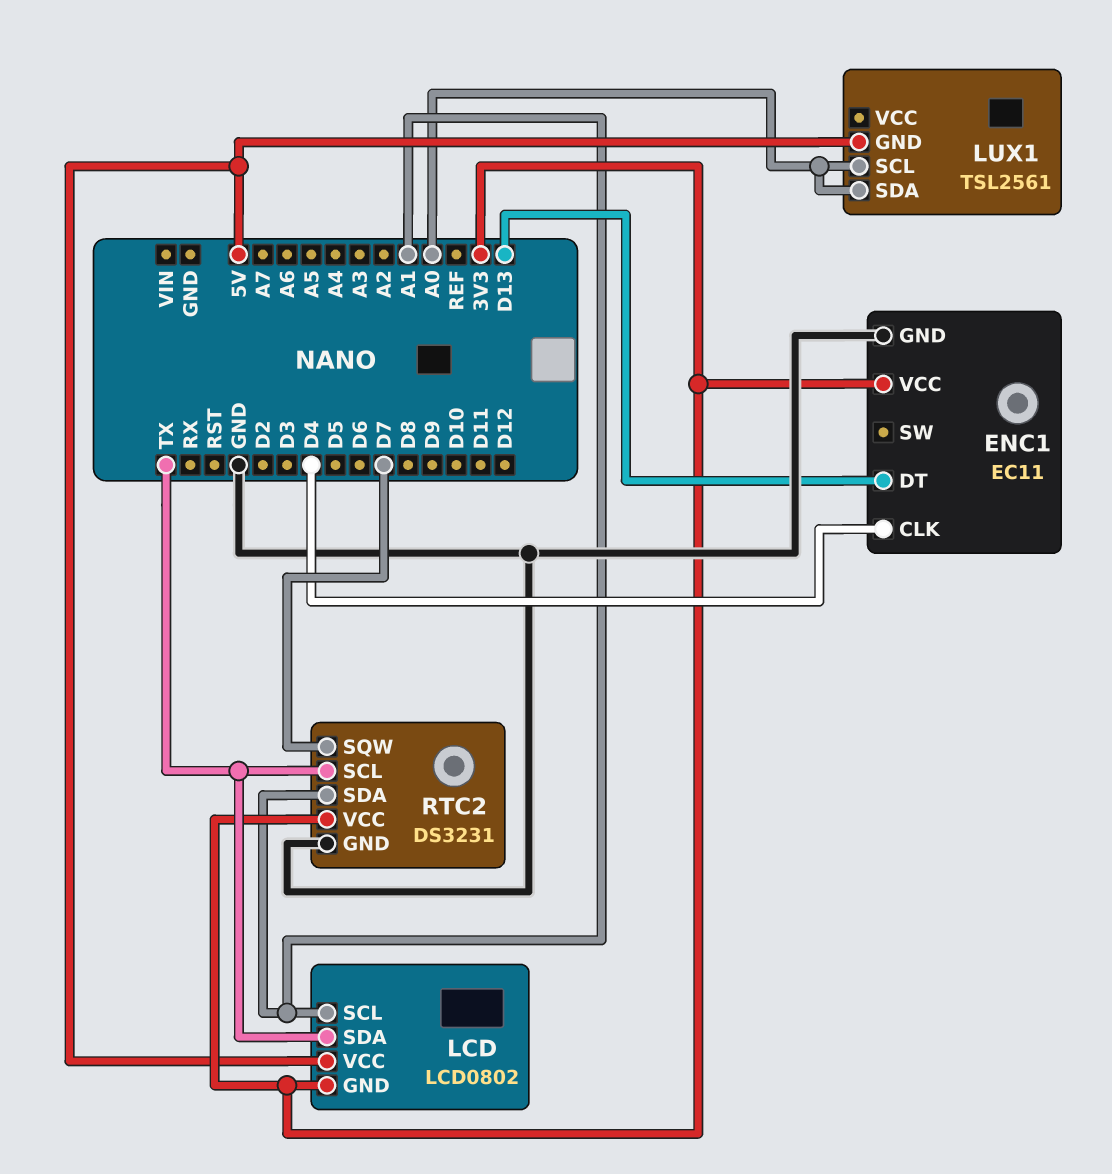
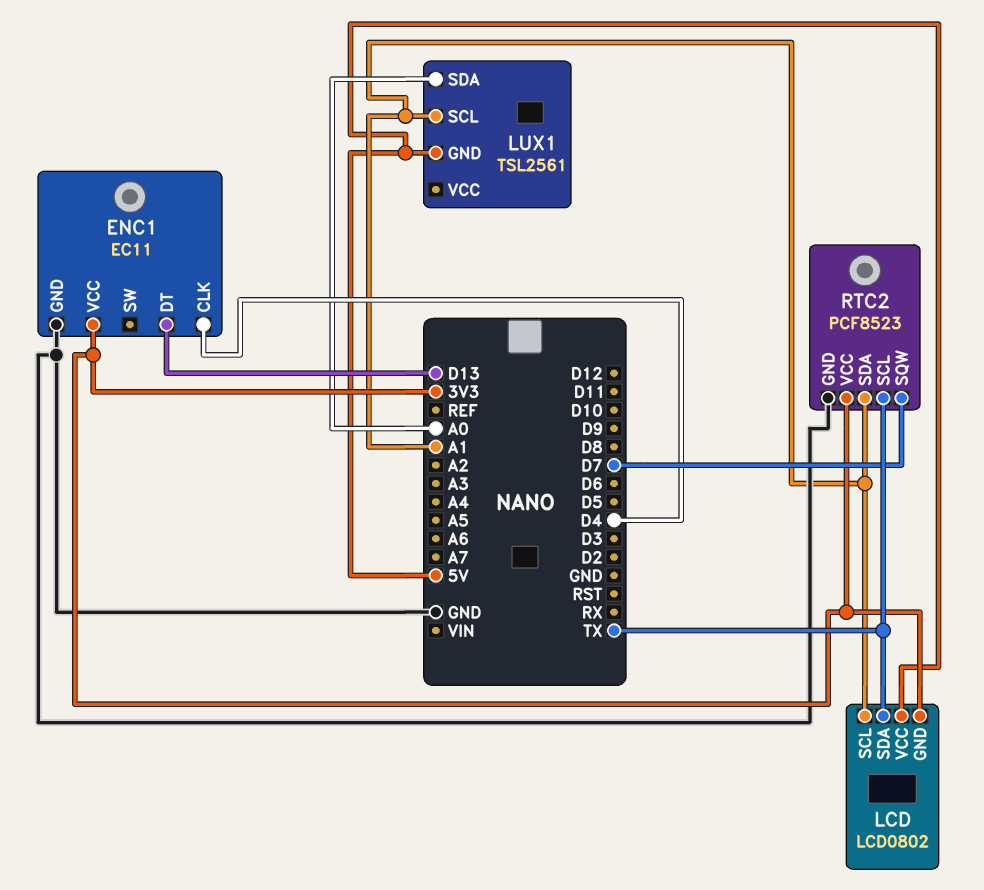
LUX1 pin SCL: A0 -> A1
RTC2: DS3231 -> PCF8523

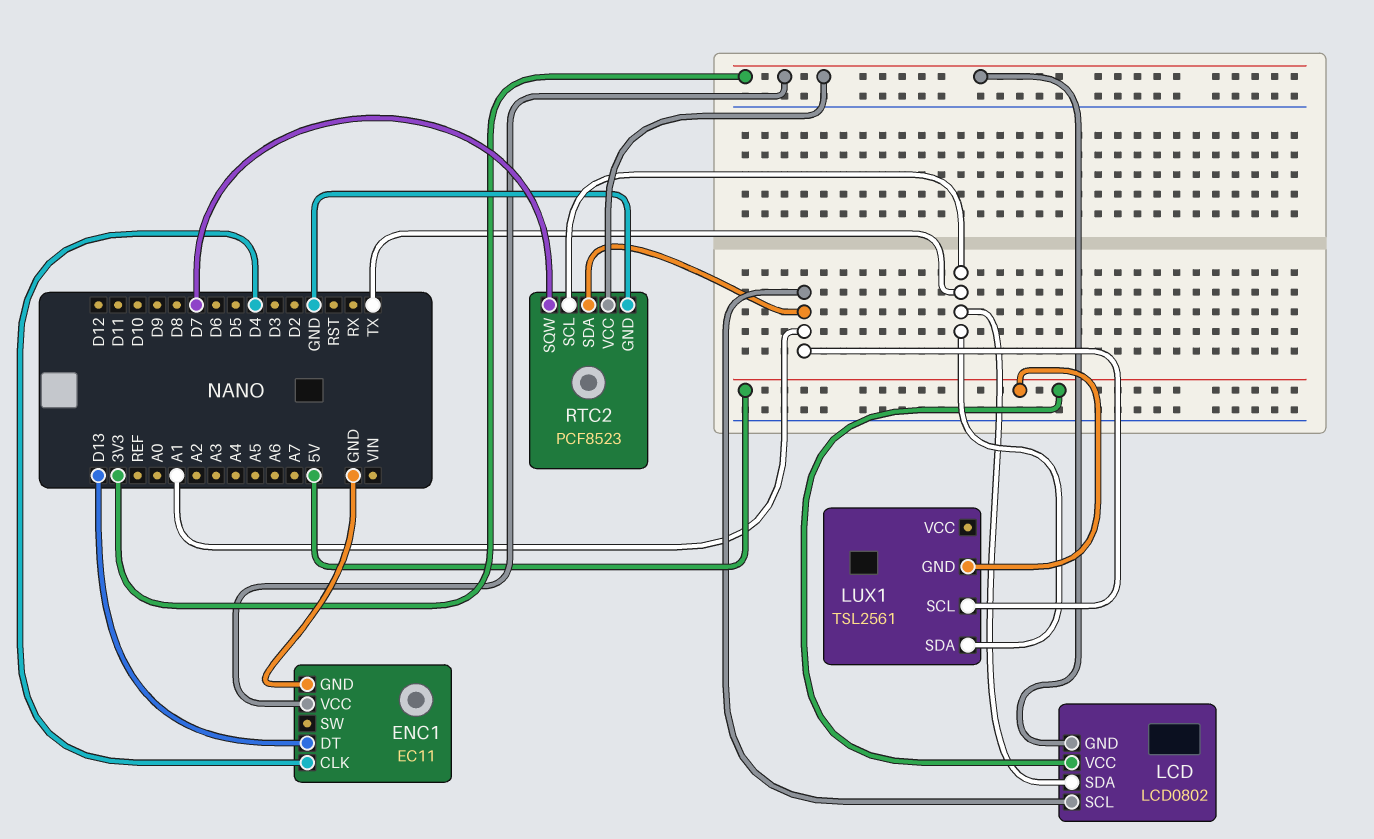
LUX1 pin SDA: A0 -> TX

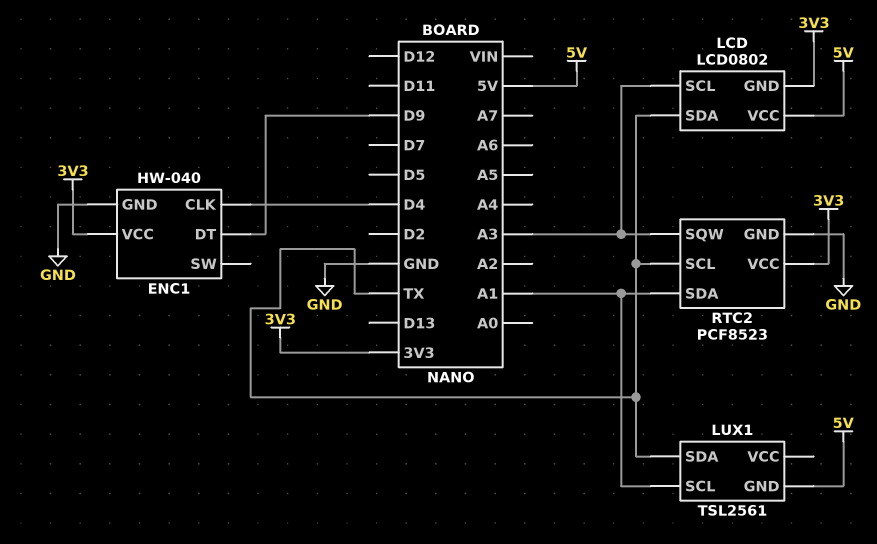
ENC1: EC11 -> HW-040
ENC1 pin DT: D13 -> D9
LCD pin SCL: A1 -> A3
RTC2 pin SQW: D7 -> A3

